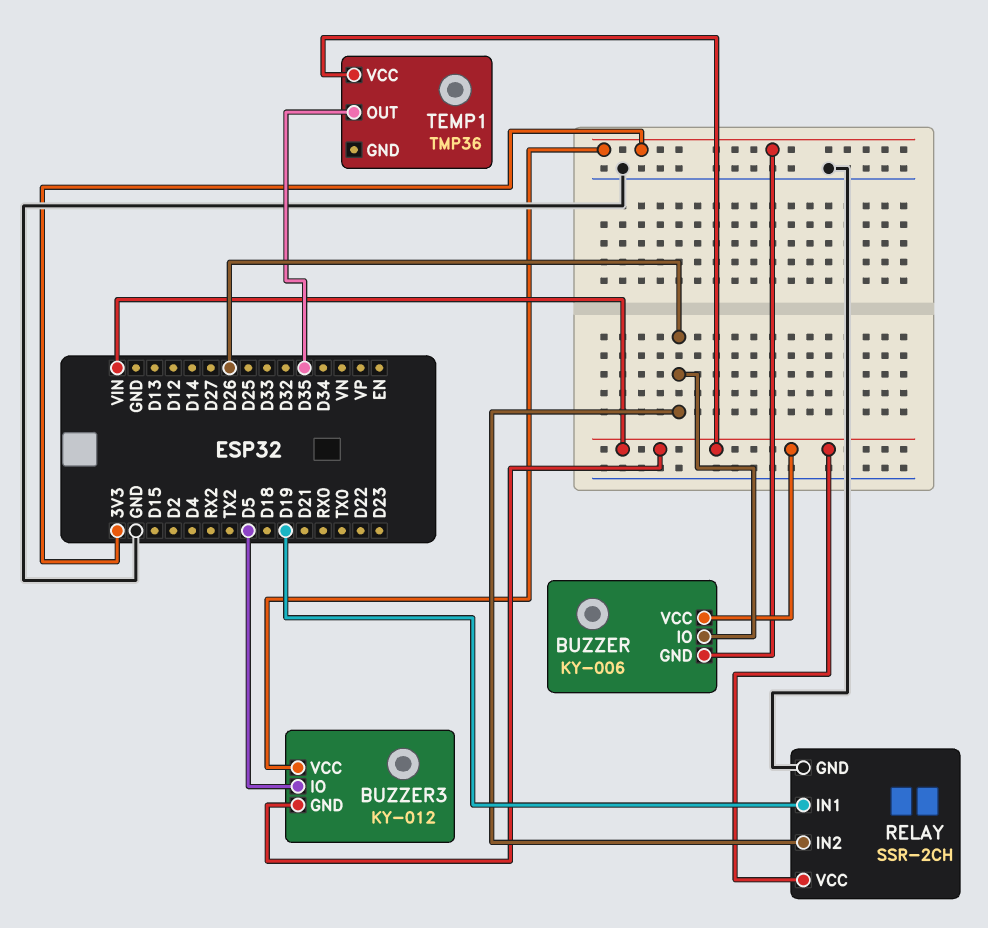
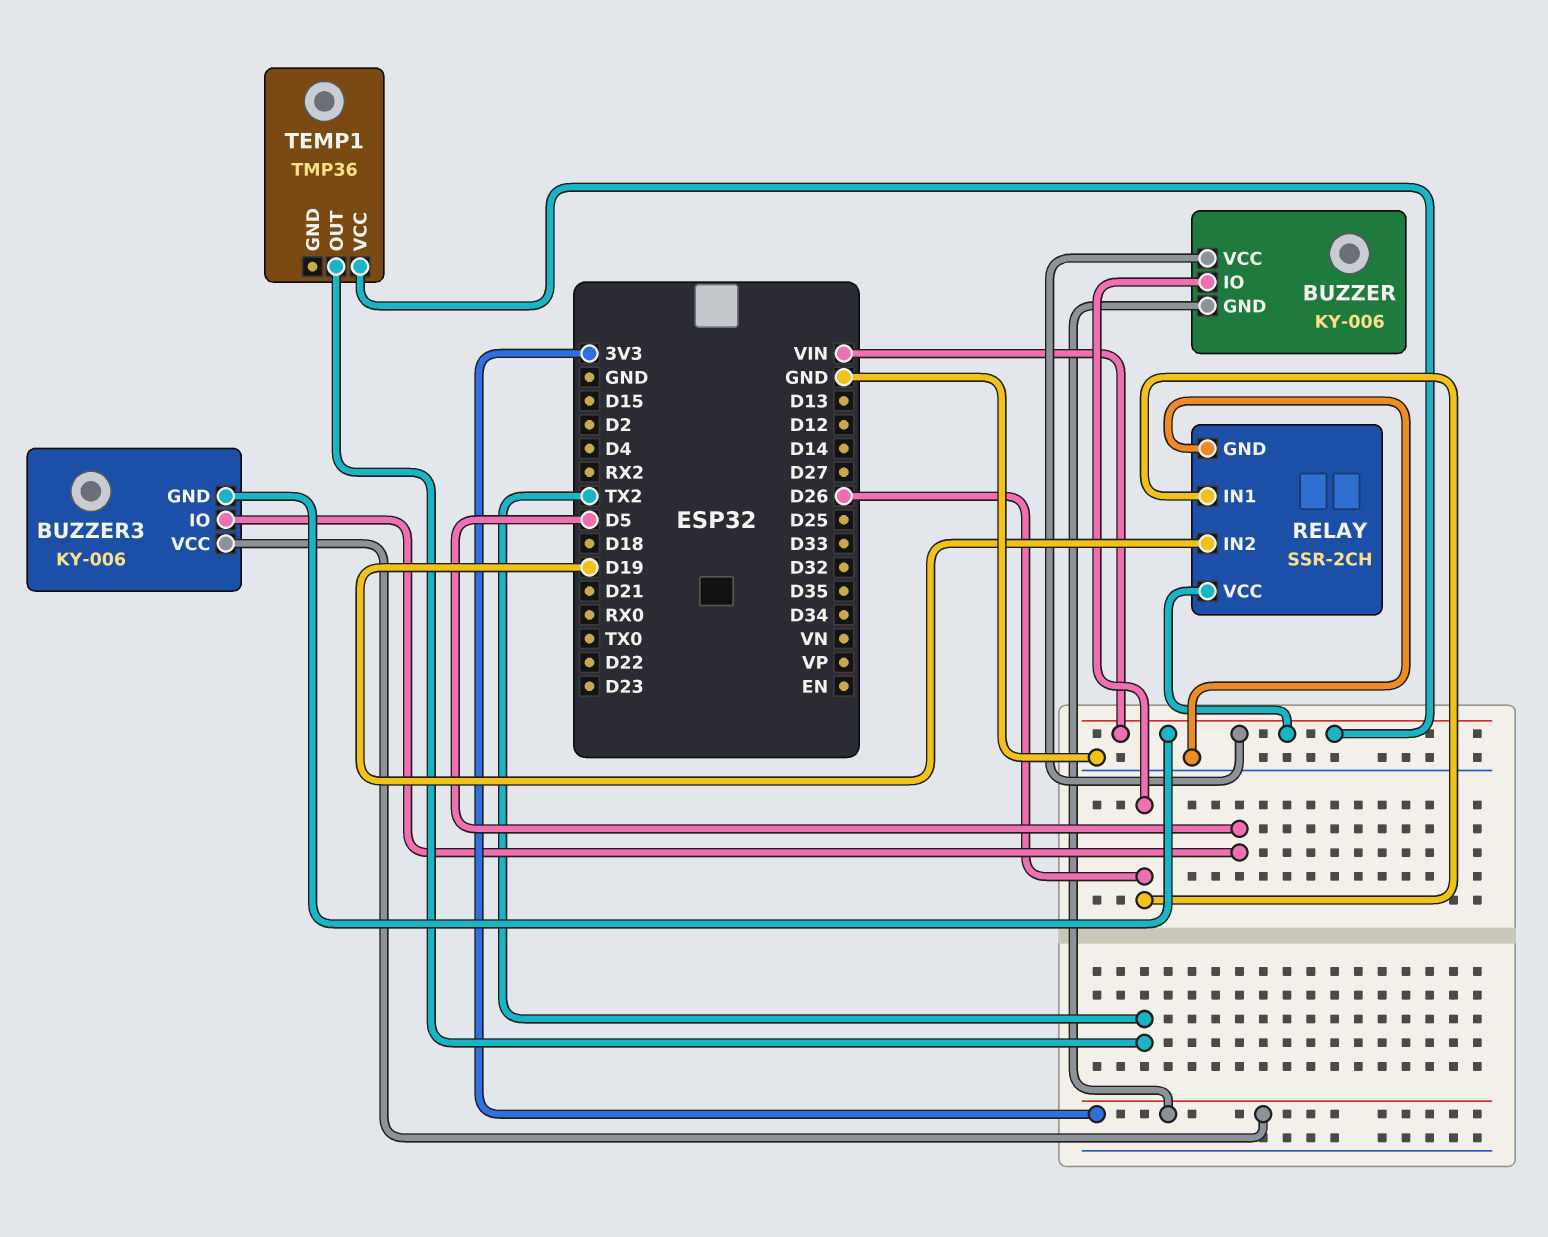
BUZZER3: KY-012 -> KY-006
RELAY pin IN1: D19 -> D26
RELAY pin IN2: D26 -> D19
TEMP1 pin OUT: D35 -> TX2

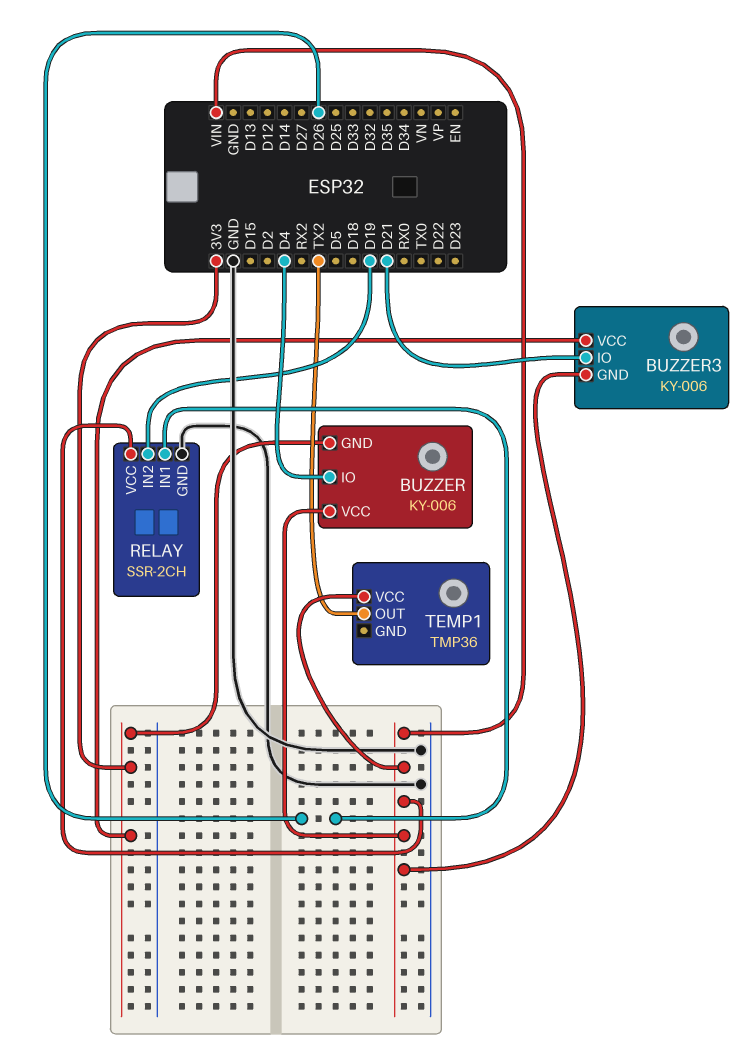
BUZZER pin IO: D26 -> D4
BUZZER3 pin IO: D5 -> D21

